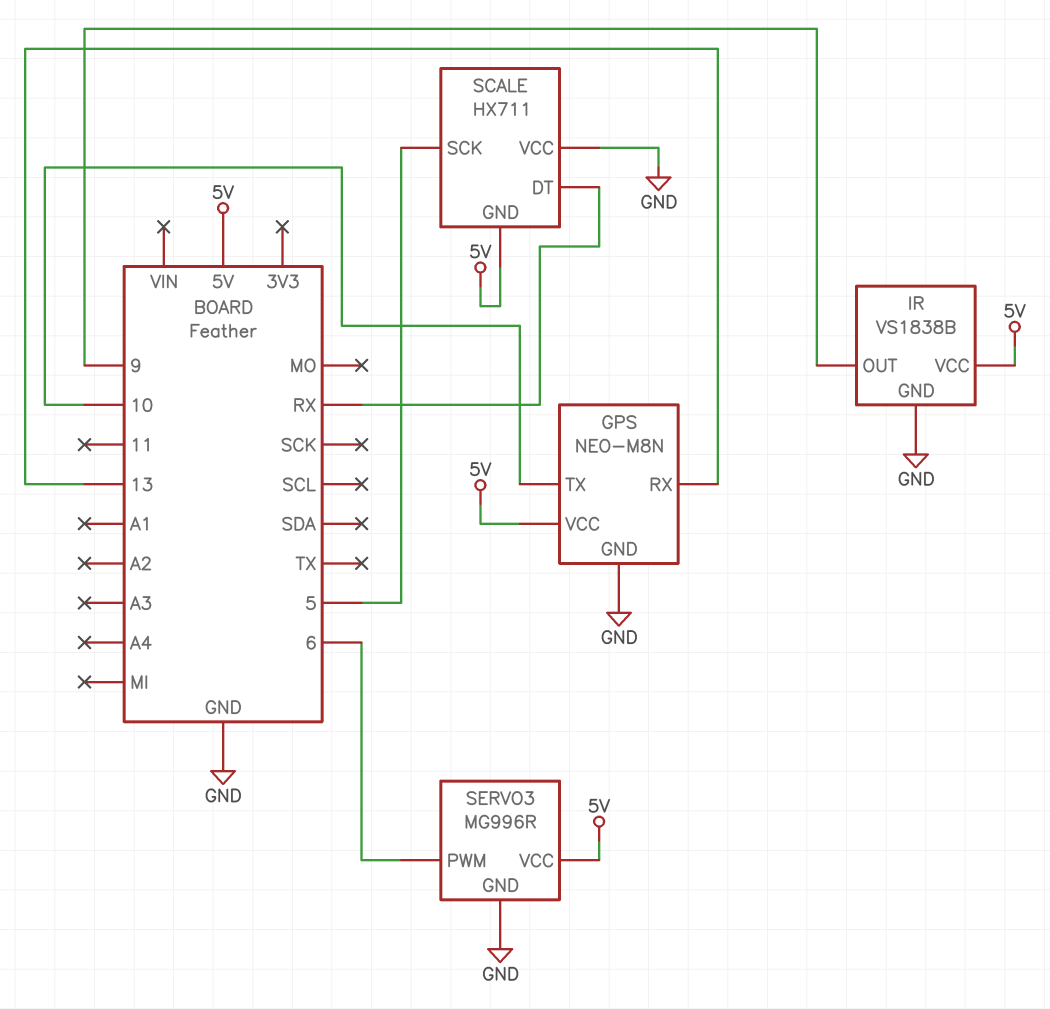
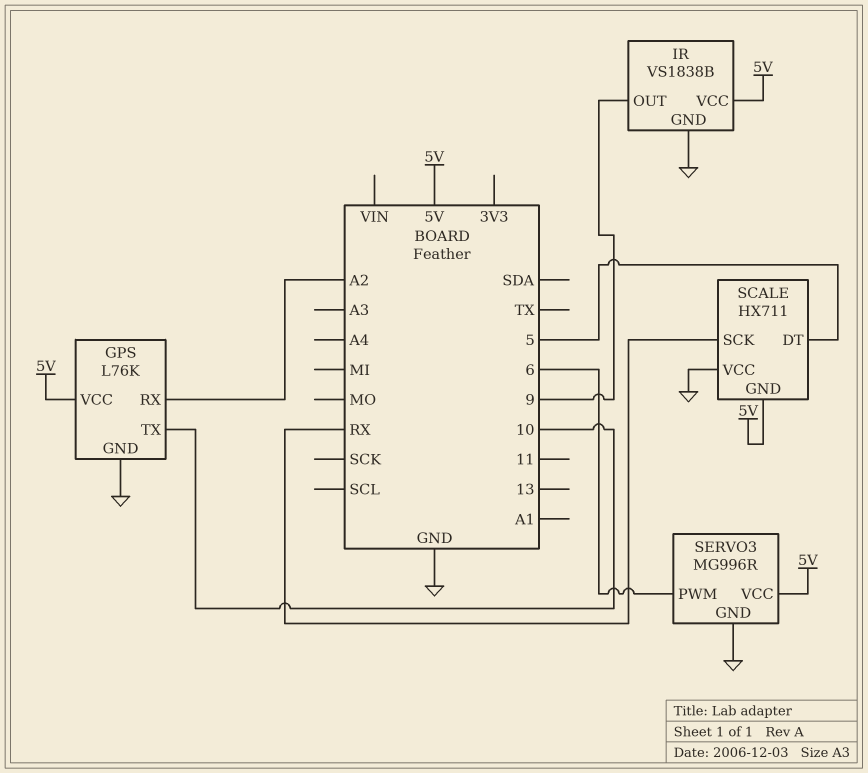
GPS: NEO-M8N -> L76K
GPS pin RX: 13 -> A2
SCALE pin DT: RX -> 5
SCALE pin SCK: 5 -> RX

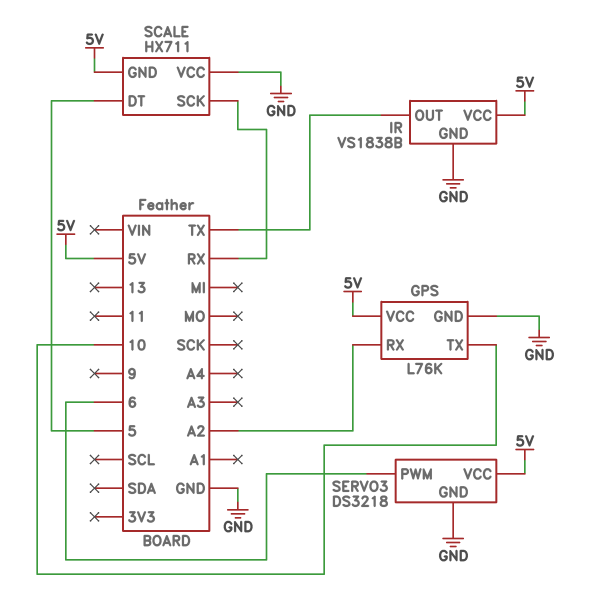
IR pin OUT: 9 -> TX
SERVO3: MG996R -> DS3218

